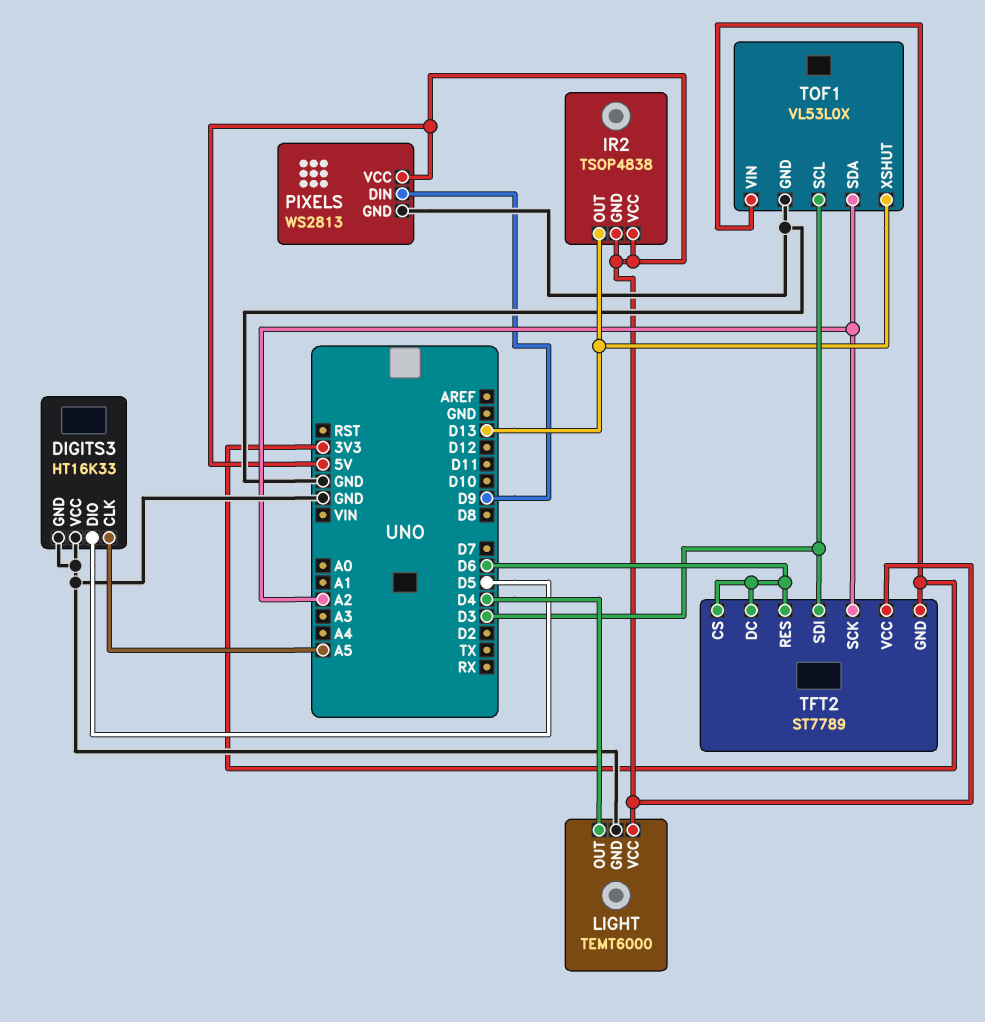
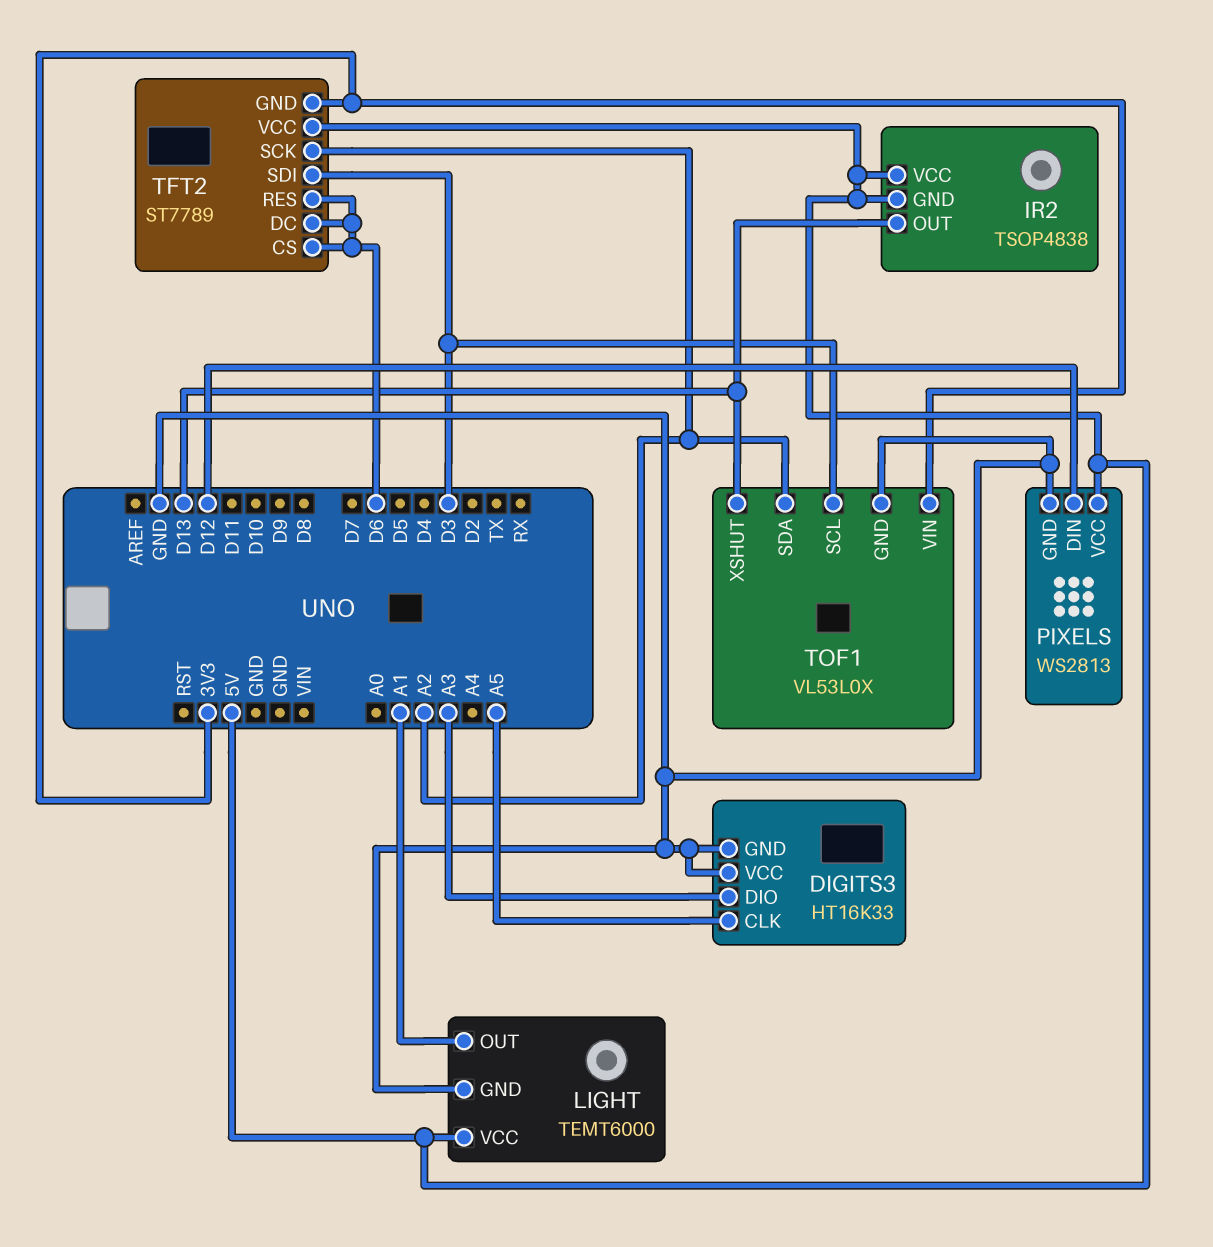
DIGITS3 pin DIO: D5 -> A3
LIGHT pin OUT: D4 -> A1
PIXELS pin DIN: D9 -> D12

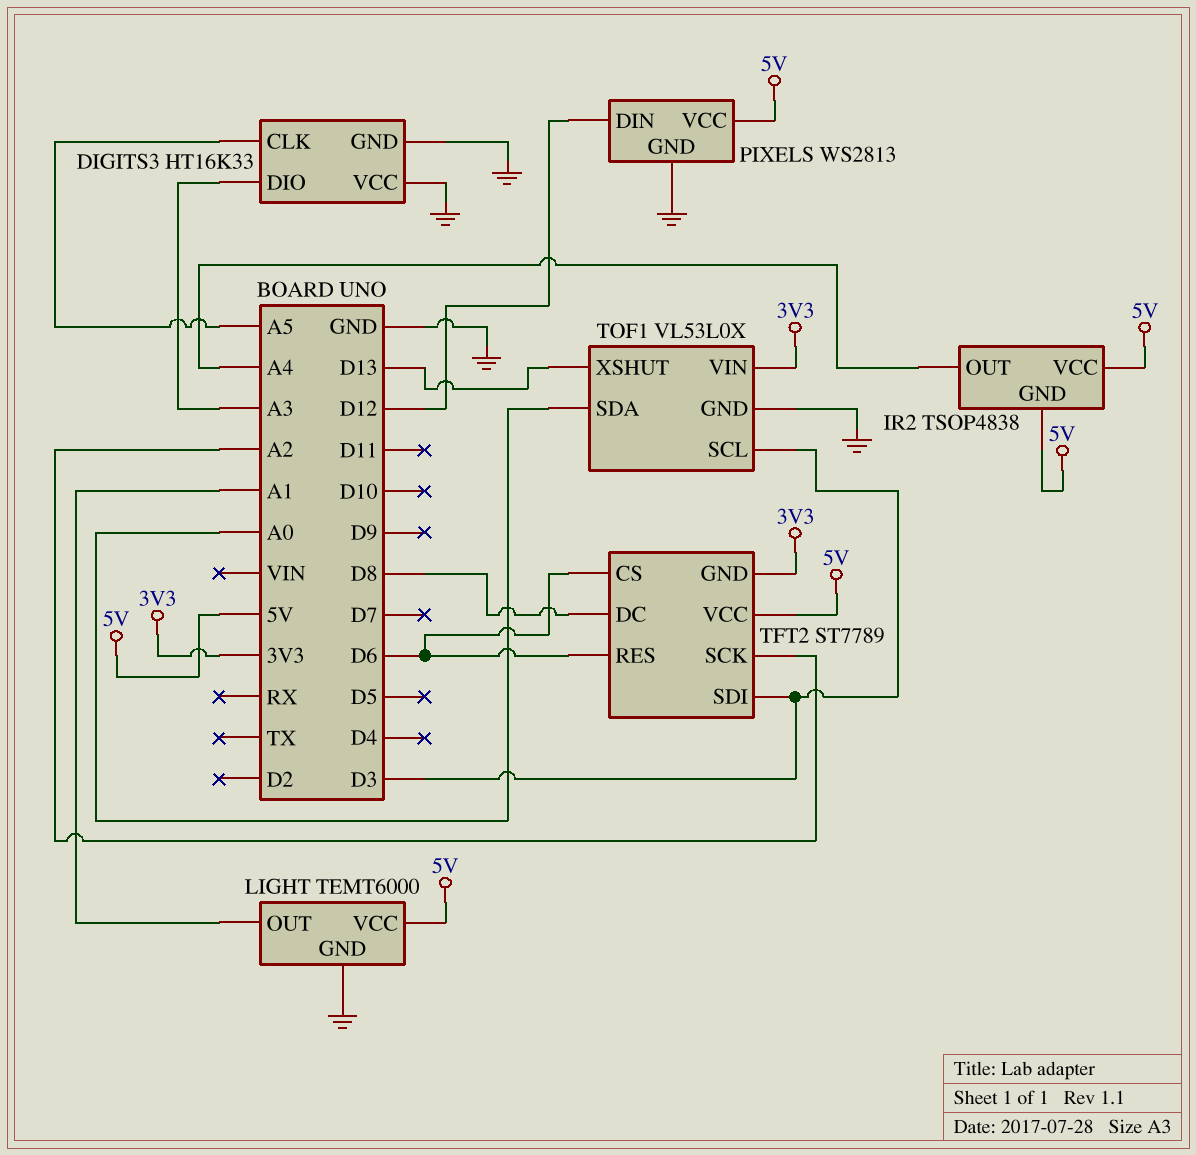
IR2 pin OUT: D13 -> A4
TFT2 pin DC: D6 -> D8
TOF1 pin SDA: A2 -> A0

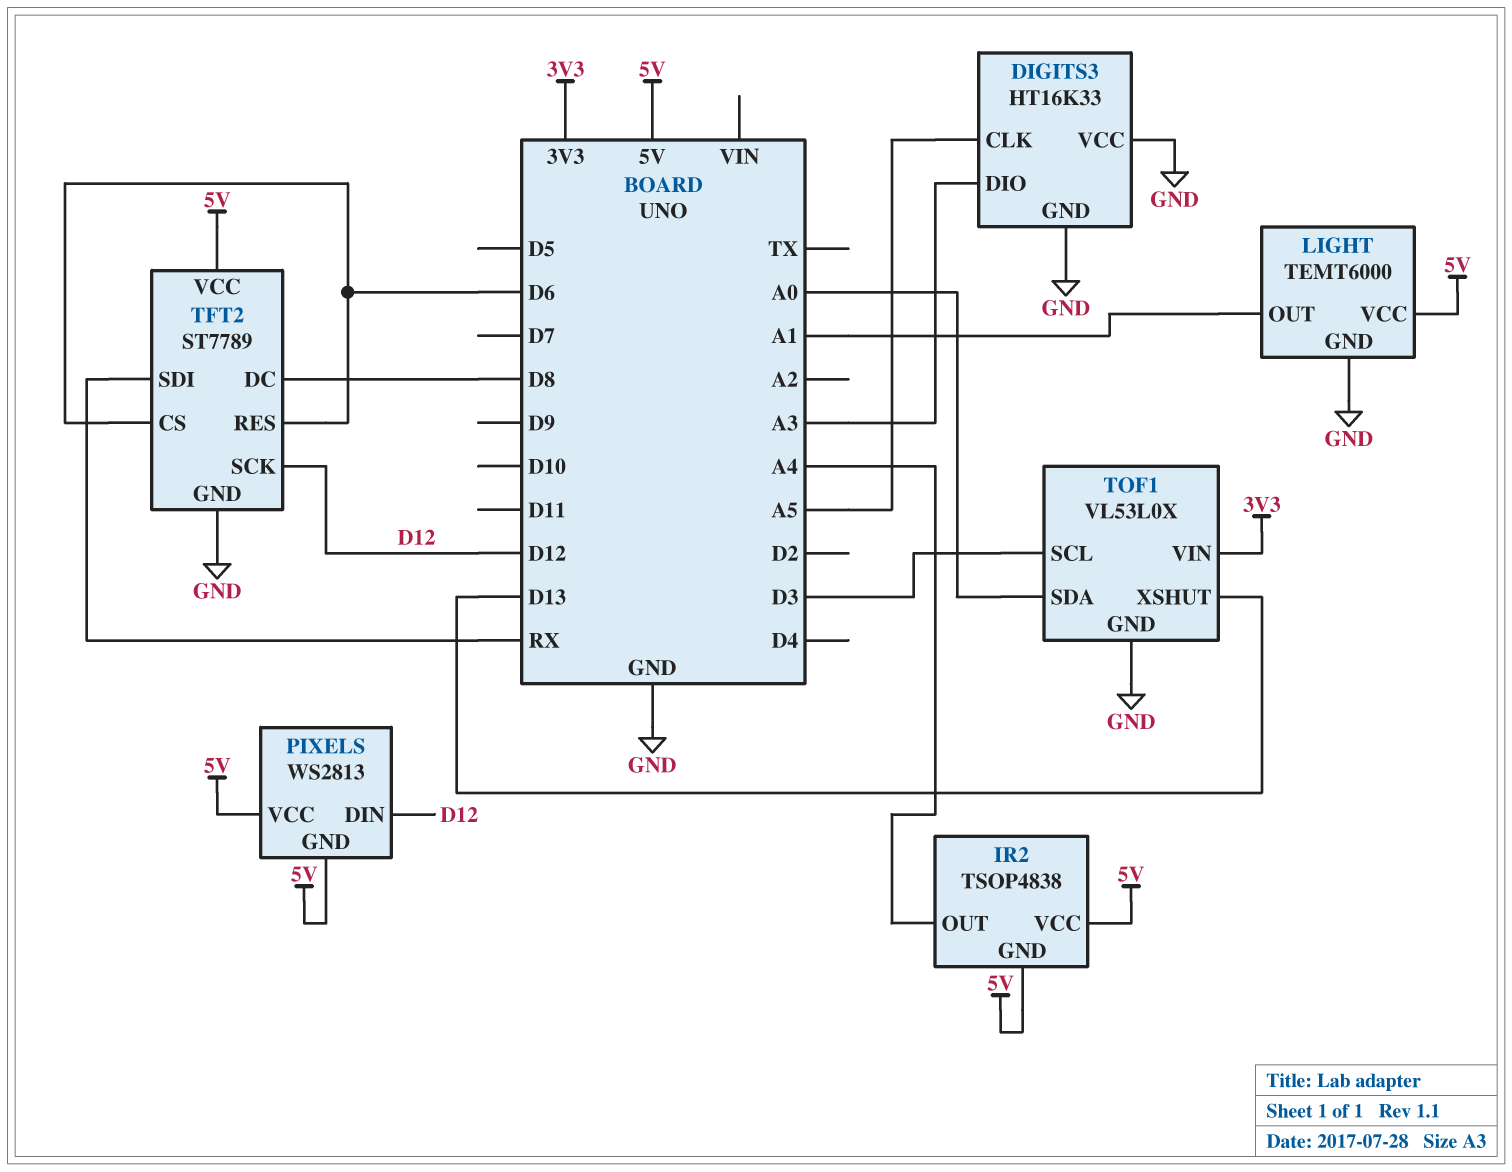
PIXELS pin GND: GND -> 5V
TFT2 pin GND: 3V3 -> GND
TFT2 pin SCK: A2 -> D12
TFT2 pin SDI: D3 -> RX

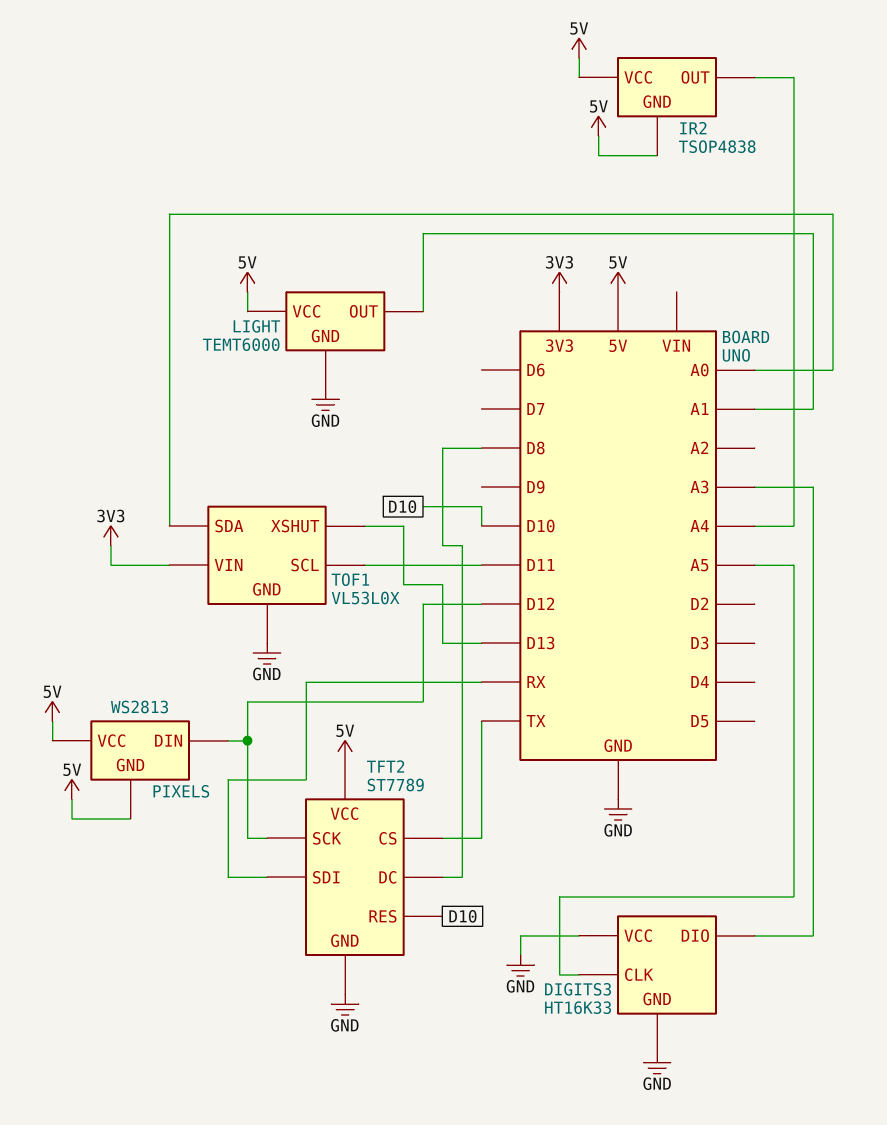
TFT2 pin CS: D6 -> TX
TFT2 pin RES: D6 -> D10
TOF1 pin SCL: D3 -> D11

